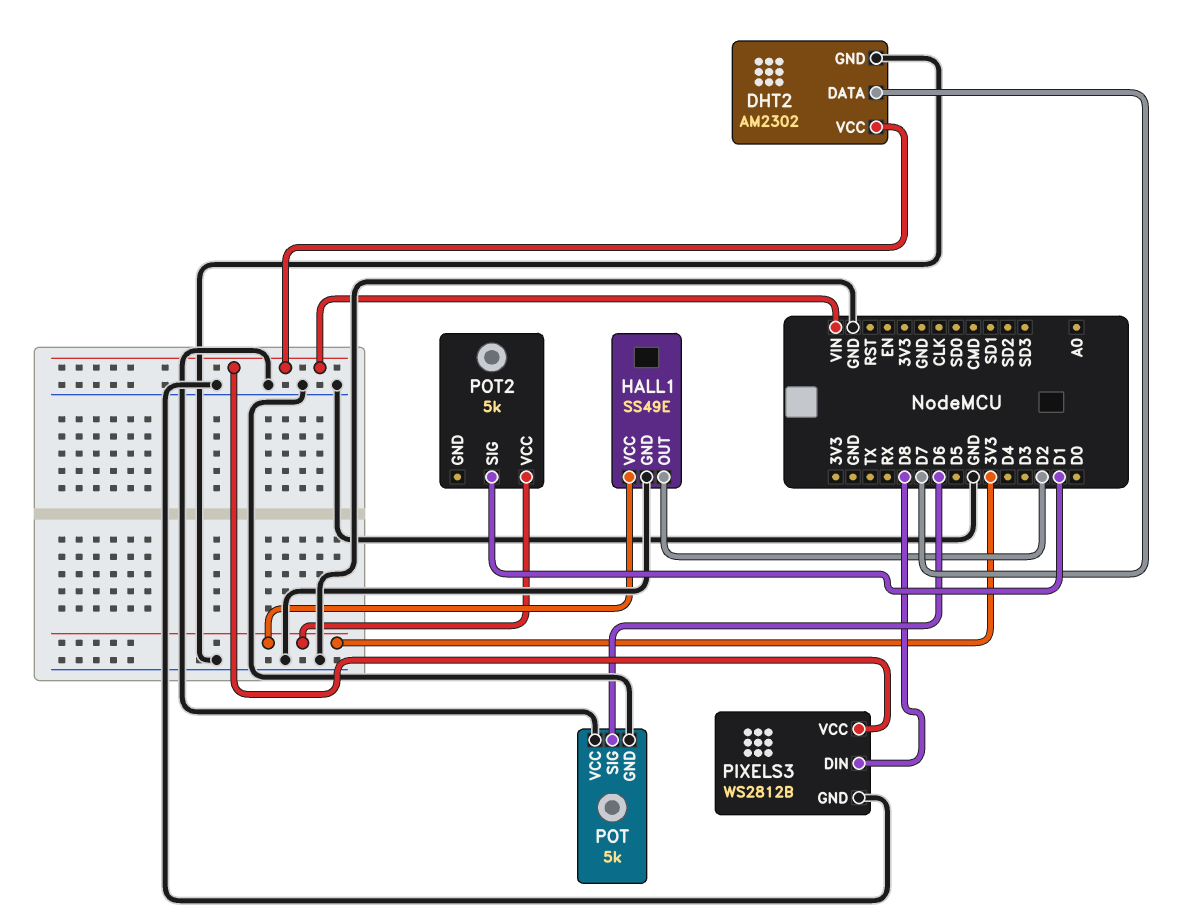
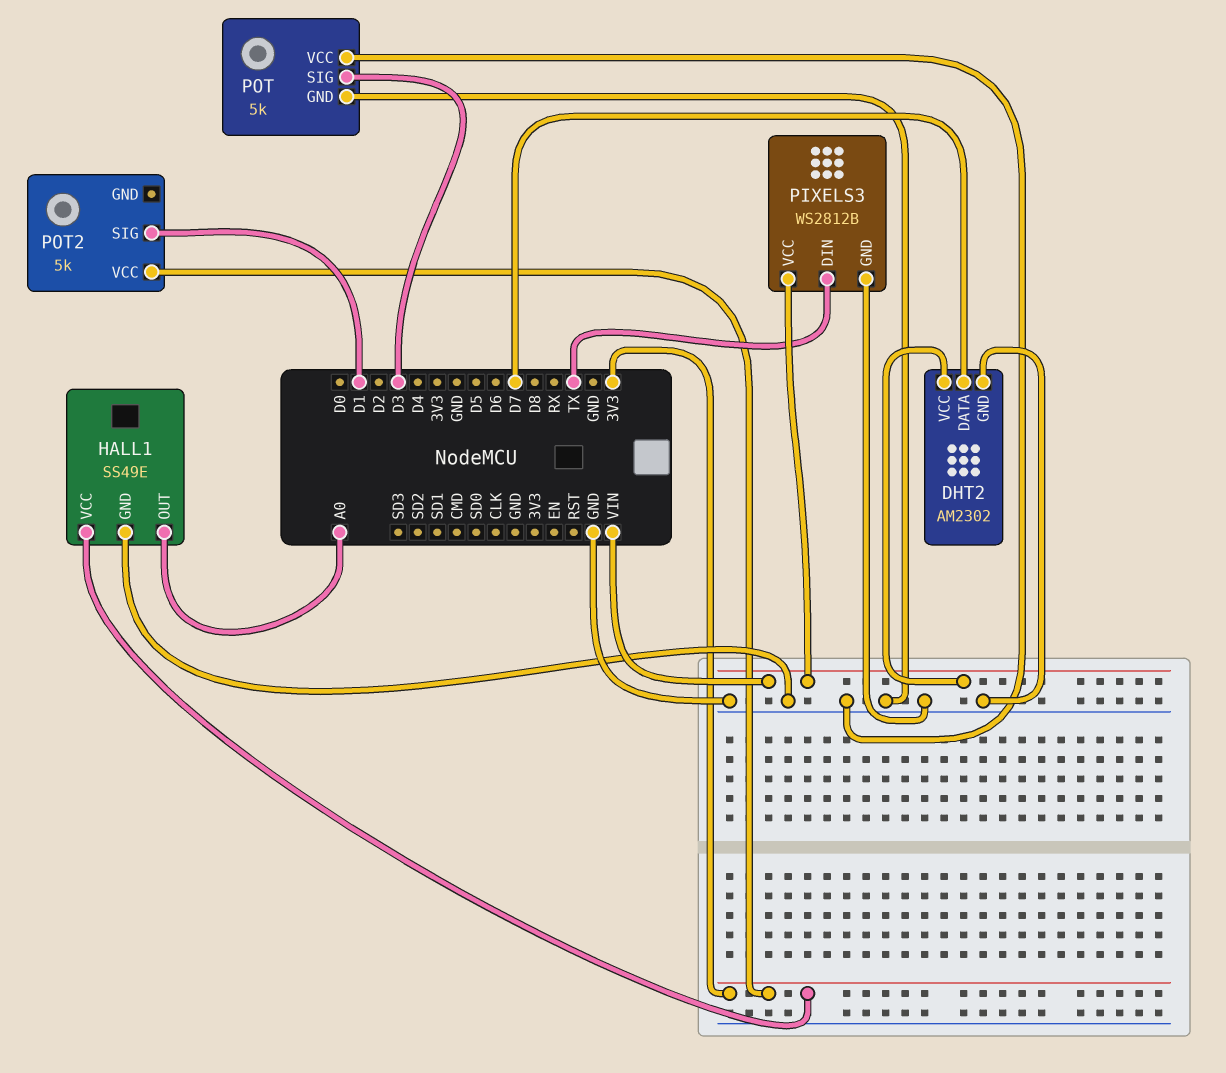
HALL1 pin OUT: D2 -> A0
PIXELS3 pin DIN: D8 -> TX
POT pin SIG: D6 -> D3

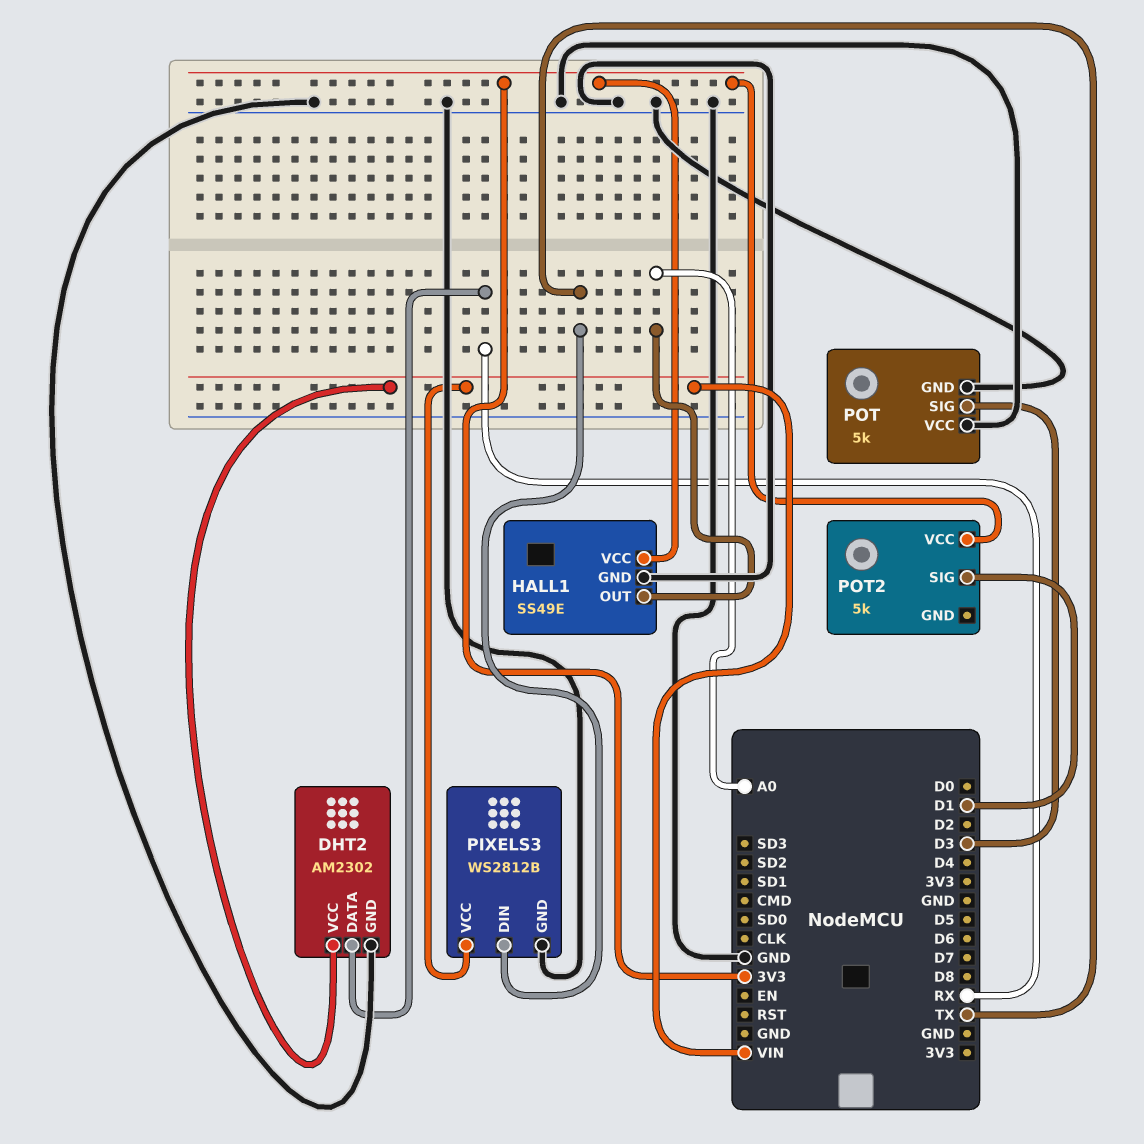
DHT2 pin DATA: D7 -> RX

